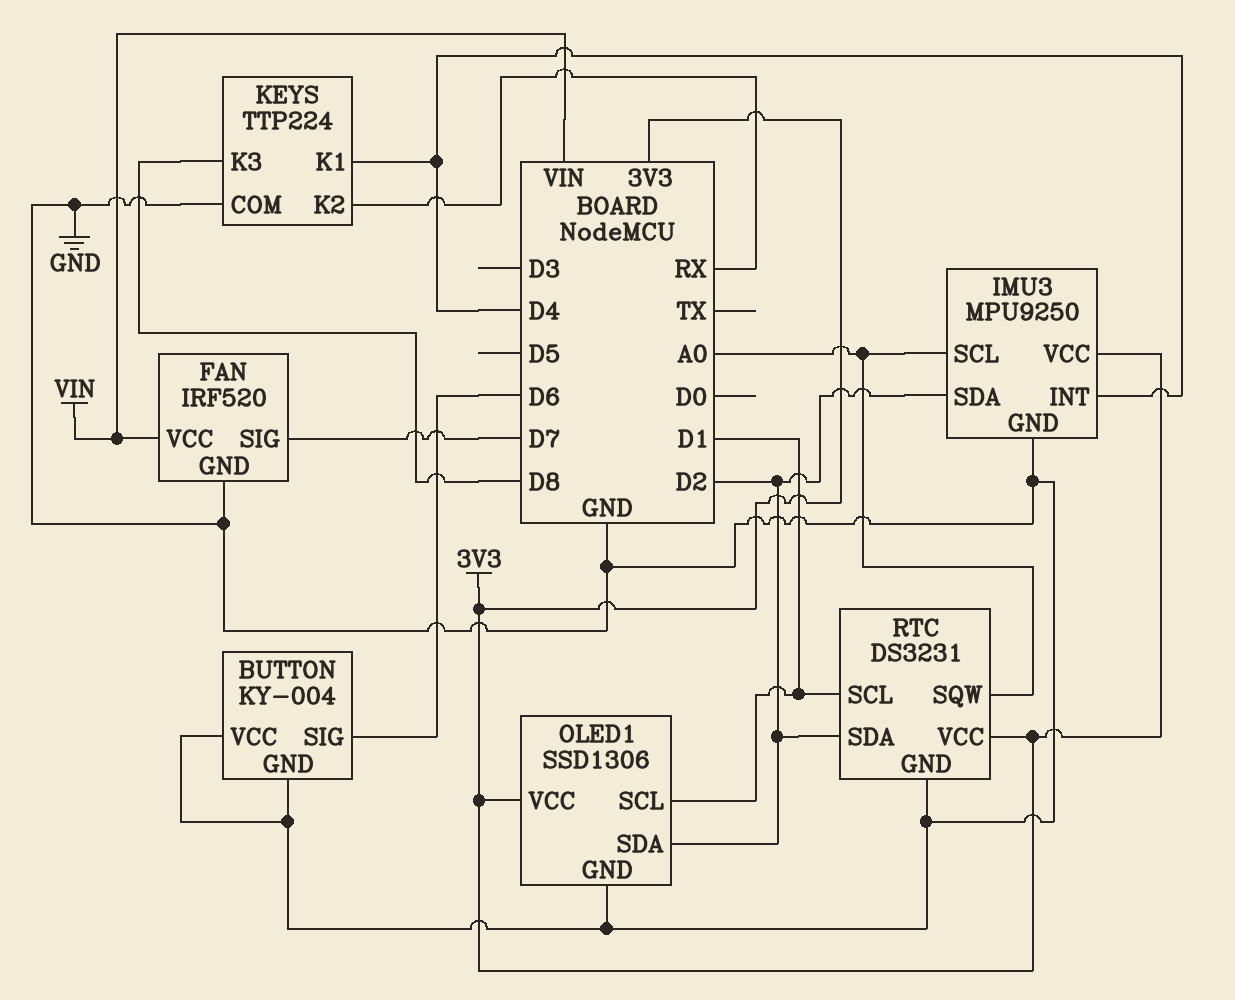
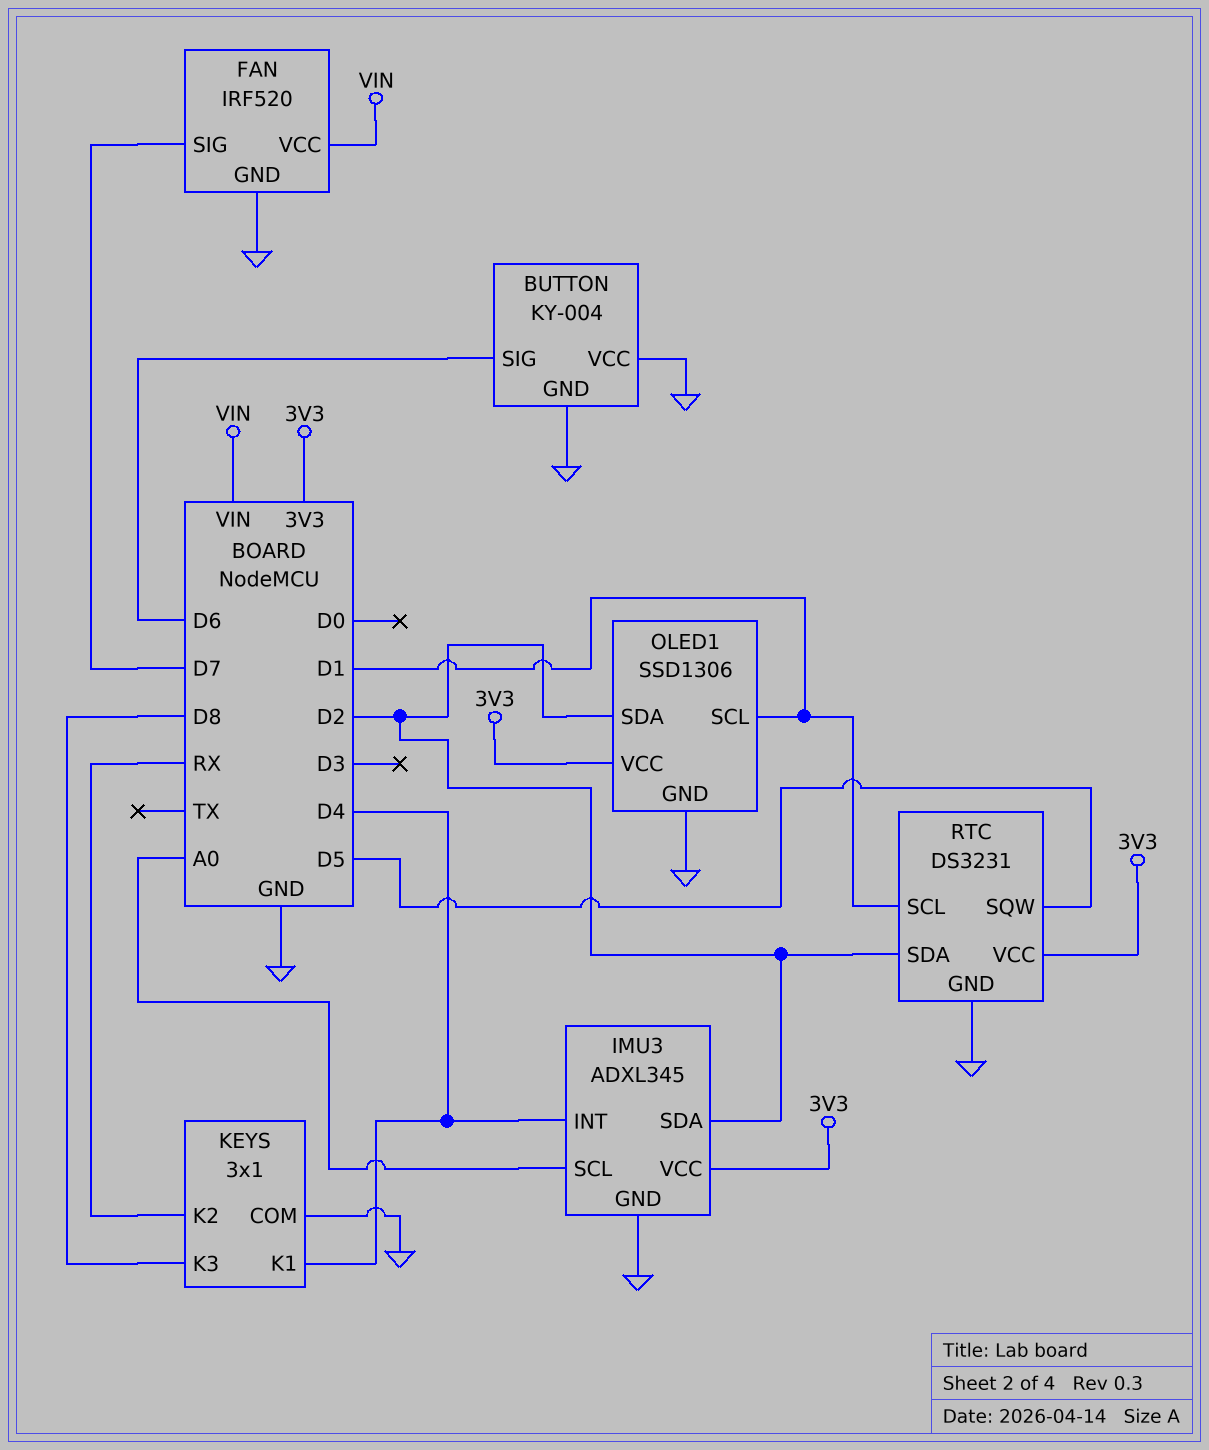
IMU3: MPU9250 -> ADXL345
KEYS: TTP224 -> 3x1
RTC pin SQW: A0 -> D5

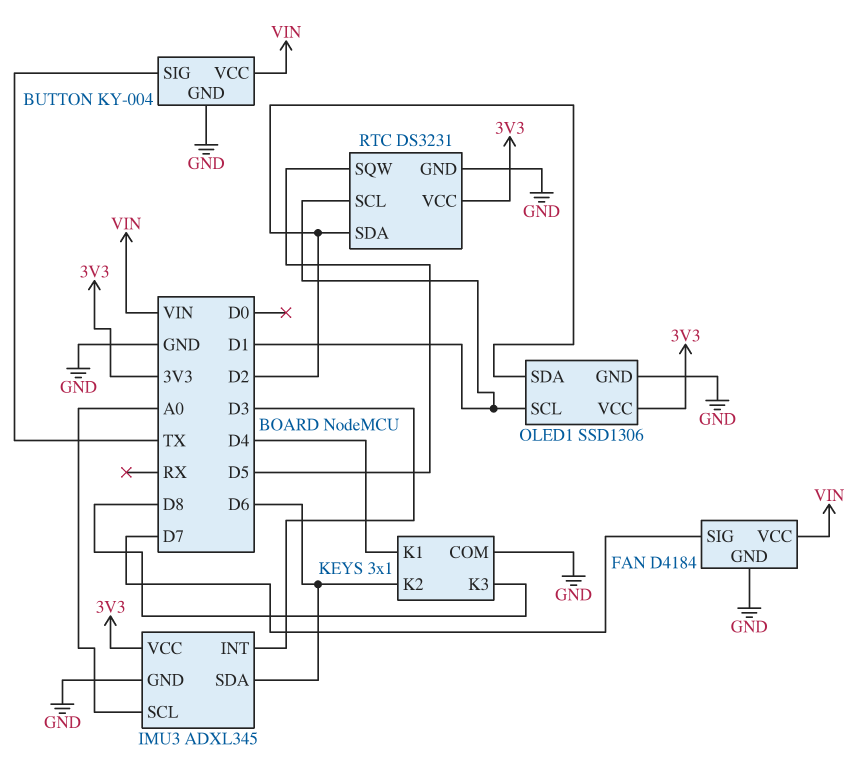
BUTTON pin SIG: D6 -> TX
BUTTON pin VCC: GND -> VIN
FAN: IRF520 -> D4184
IMU3 pin INT: D4 -> D3
IMU3 pin SDA: D2 -> D6
KEYS pin K2: RX -> D6

